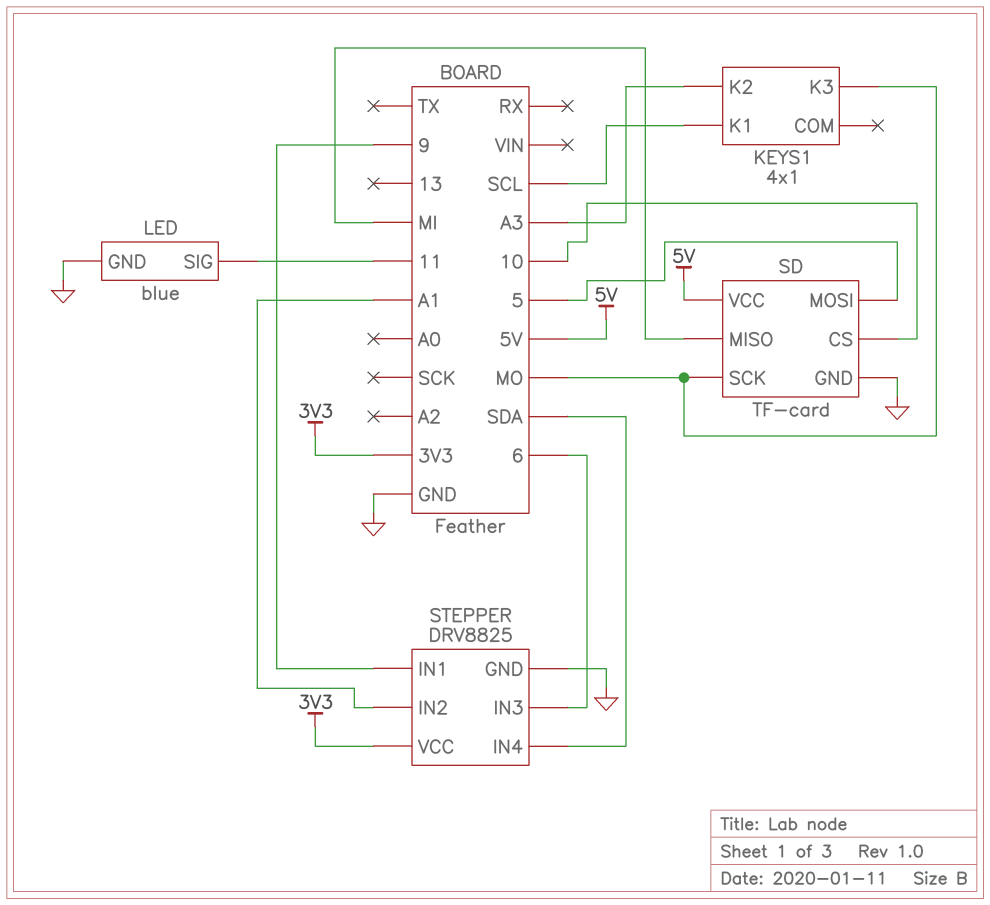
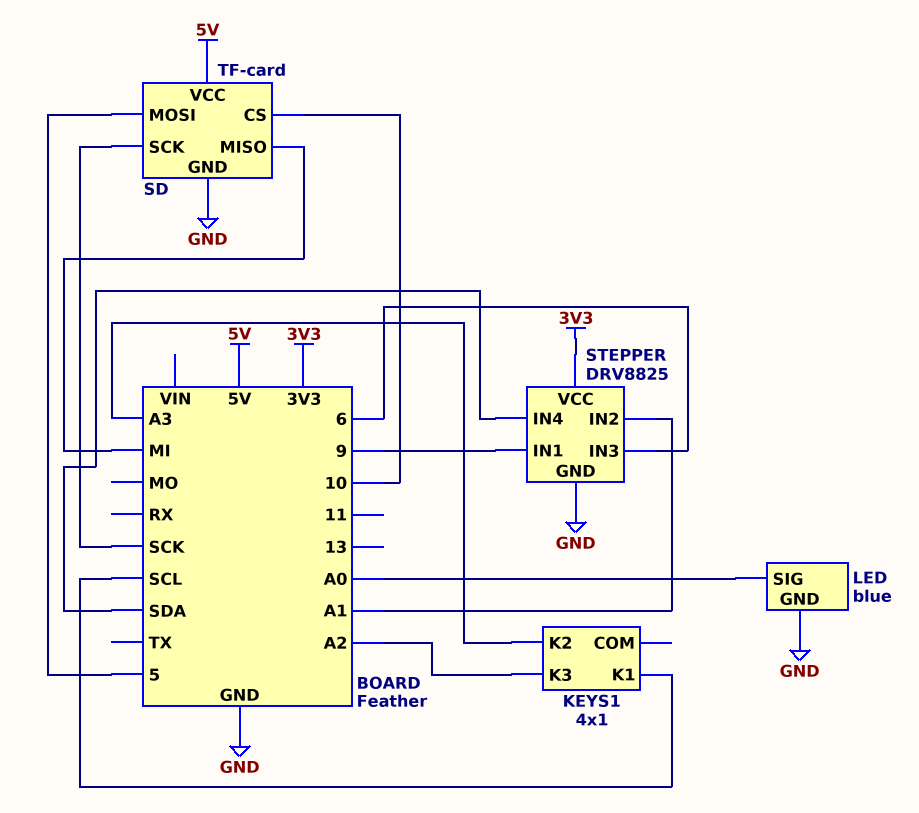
KEYS1 pin K3: MO -> A2
LED pin SIG: 11 -> A0
SD pin SCK: MO -> SCK

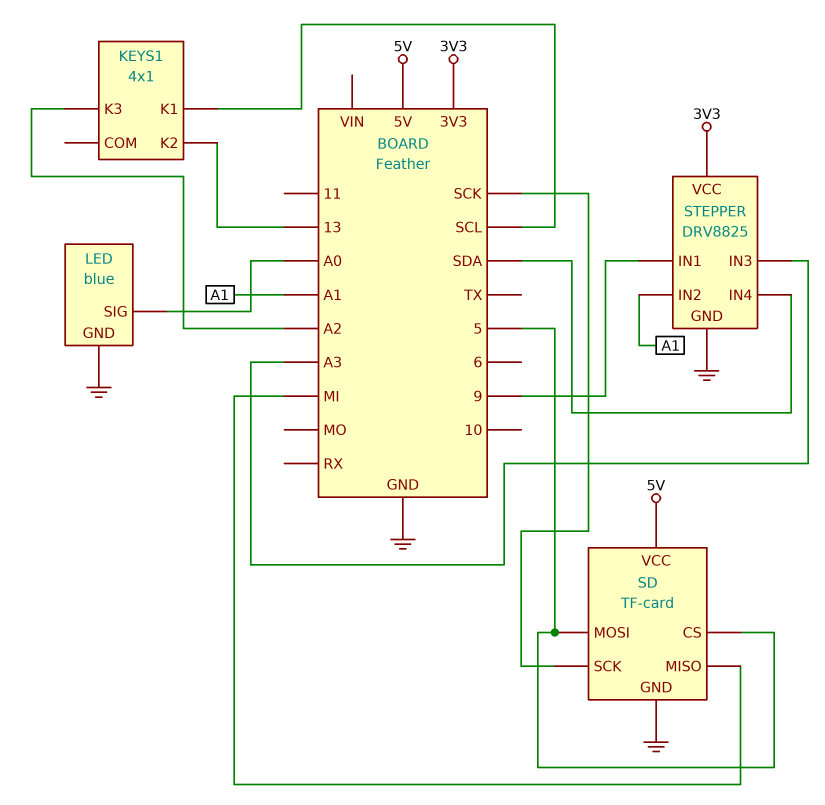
KEYS1 pin K2: A3 -> 13
SD pin CS: 10 -> 5
STEPPER pin IN3: 6 -> A3

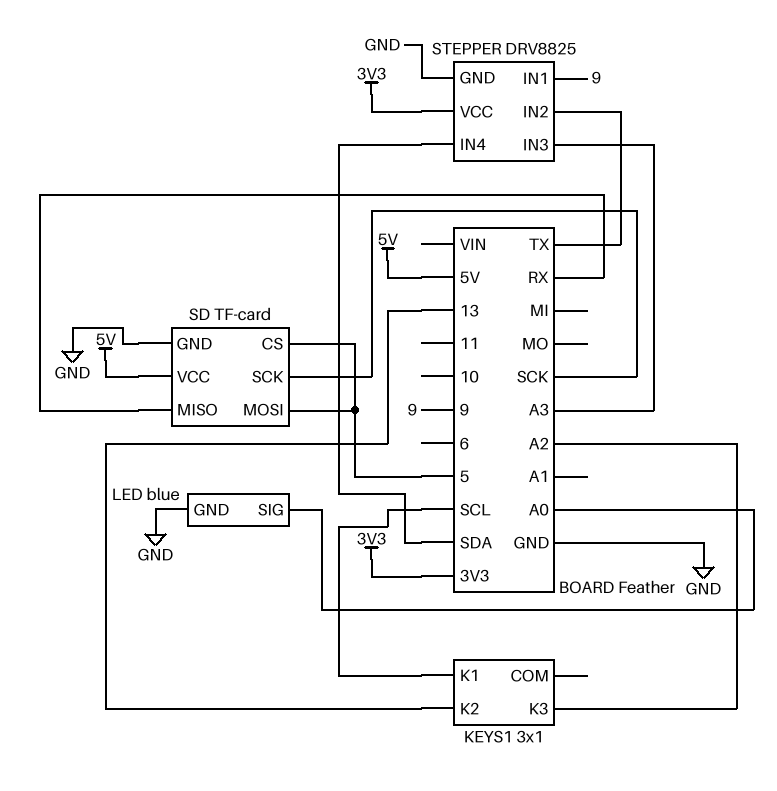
KEYS1: 4x1 -> 3x1
SD pin MISO: MI -> RX
STEPPER pin IN2: A1 -> TX

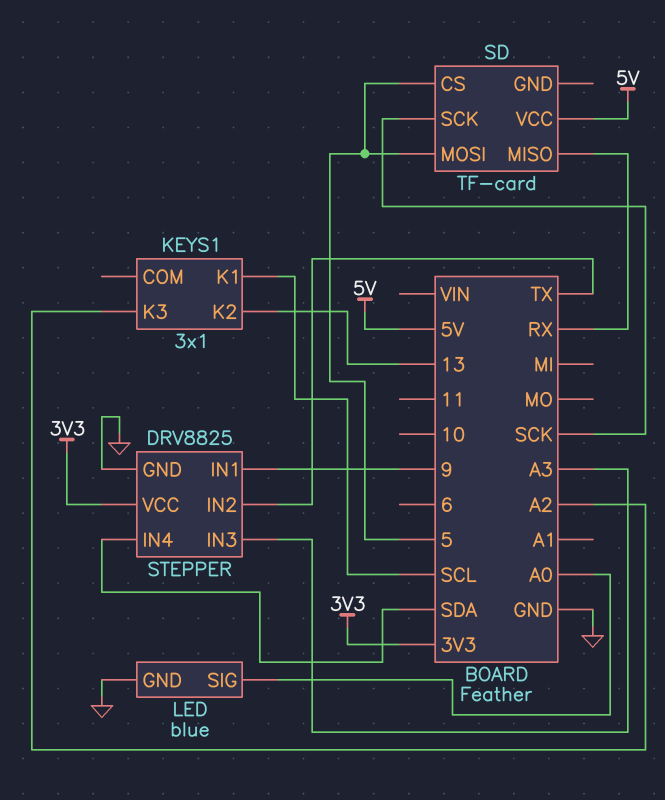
SD pin GND: GND -> none

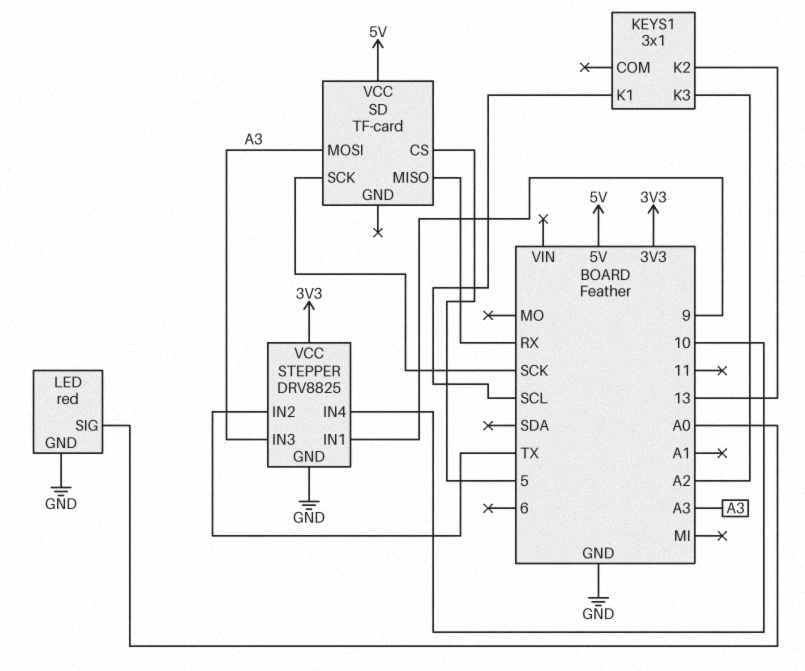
LED: blue -> red
SD pin MOSI: 5 -> A3
STEPPER pin IN4: SDA -> 10

